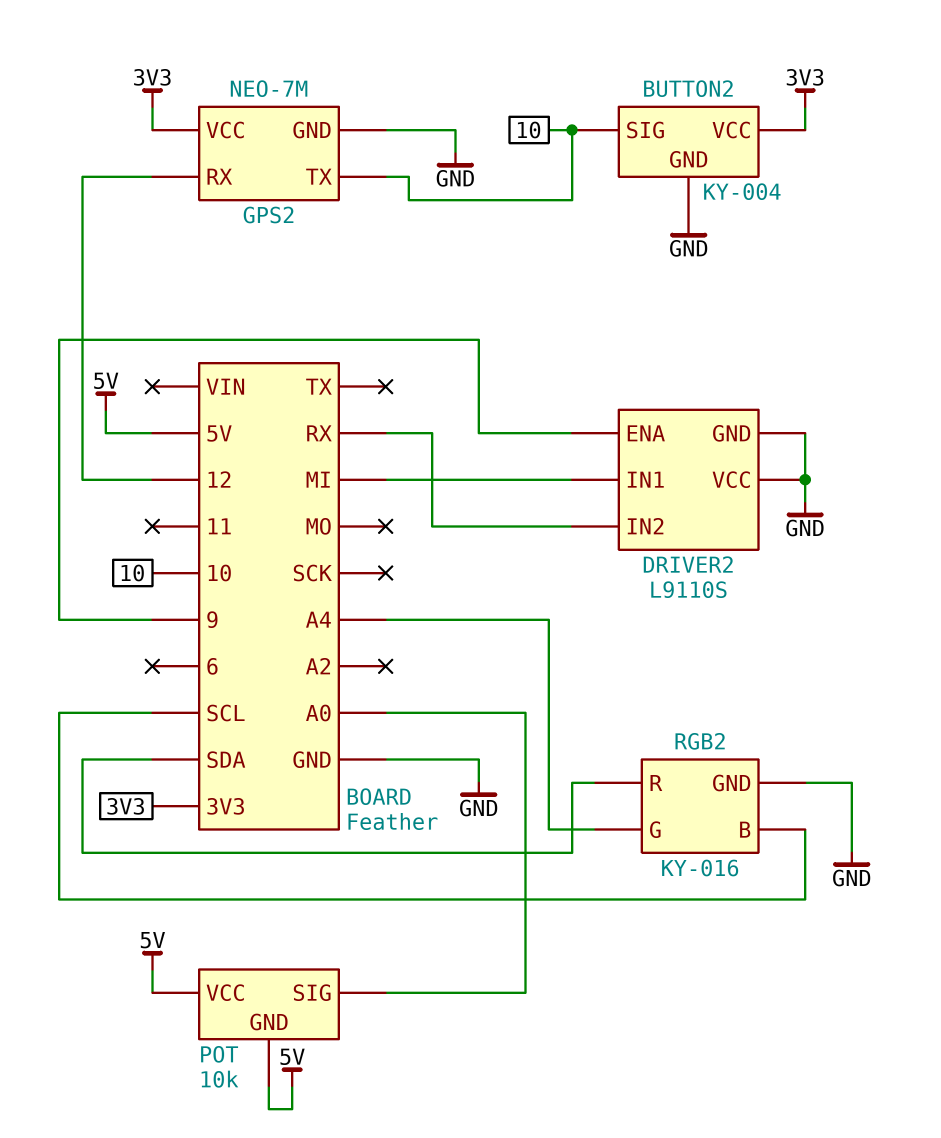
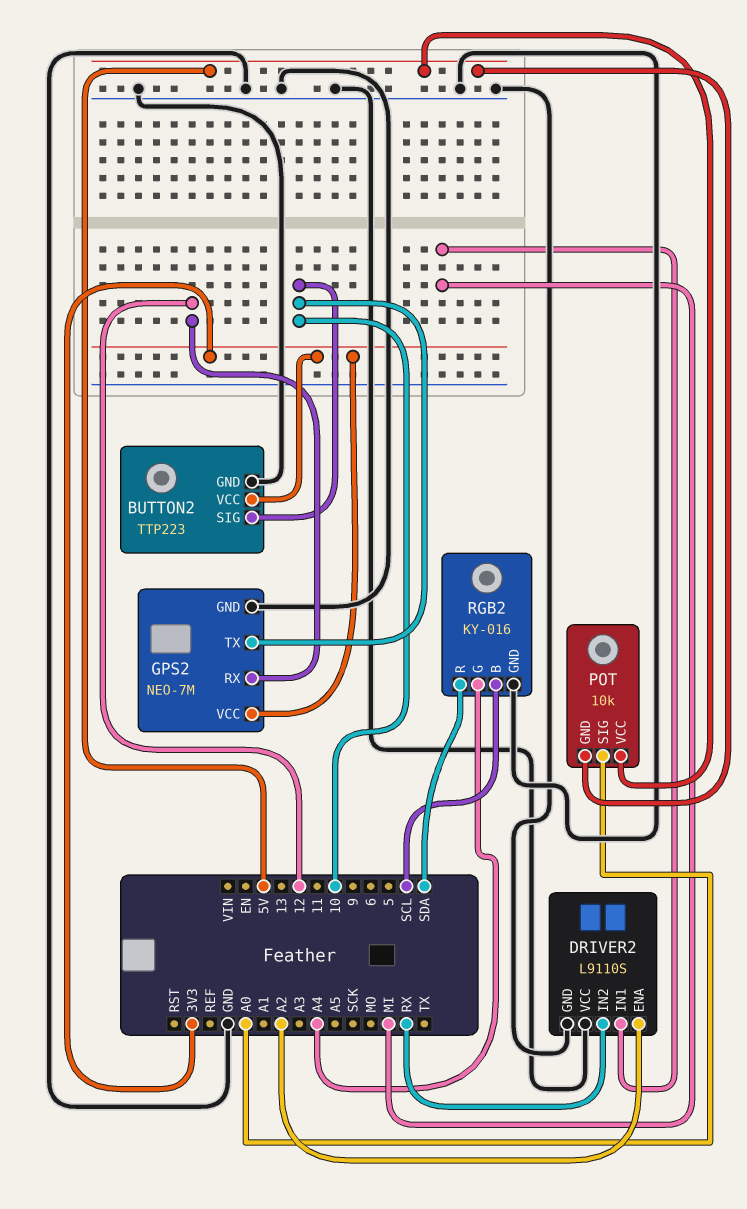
BUTTON2: KY-004 -> TTP223
DRIVER2 pin ENA: 9 -> A2

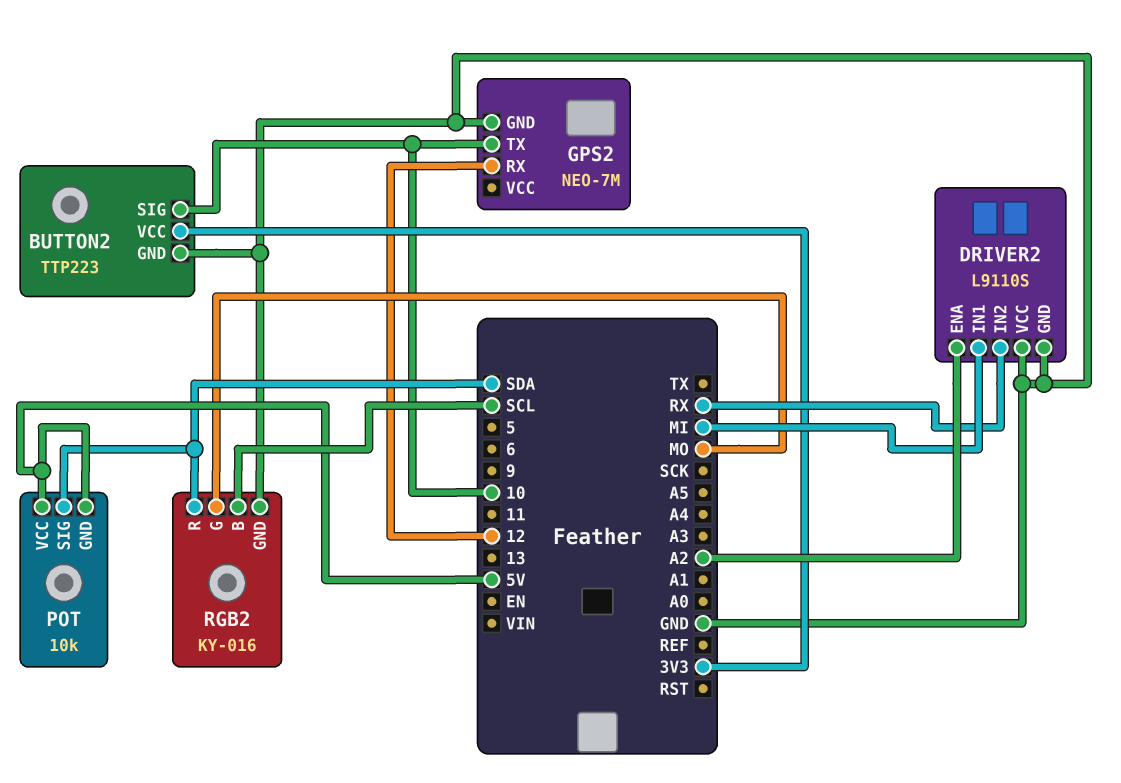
GPS2 pin VCC: 3V3 -> none
POT pin SIG: A0 -> SDA
RGB2 pin G: A4 -> MO

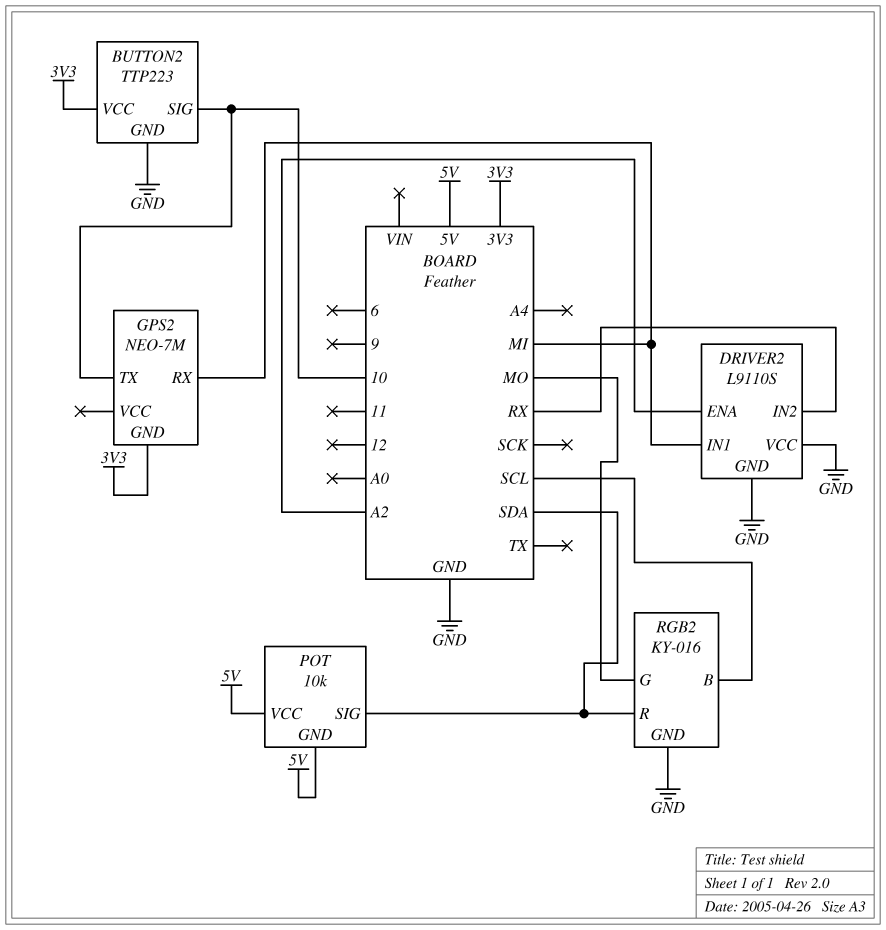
GPS2 pin GND: GND -> 3V3
GPS2 pin RX: 12 -> MI

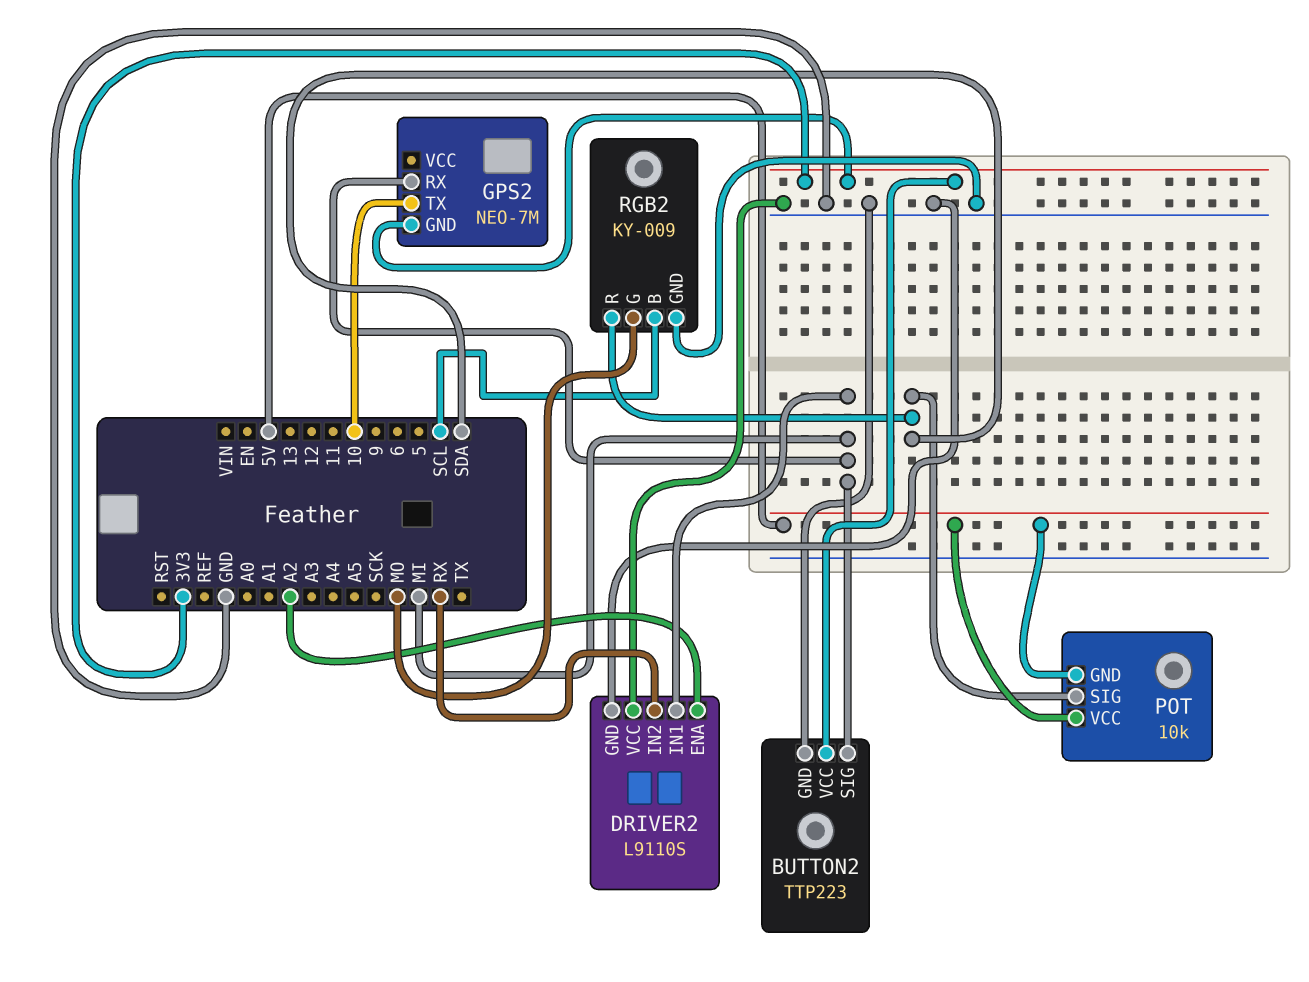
BUTTON2 pin SIG: 10 -> MI
RGB2: KY-016 -> KY-009

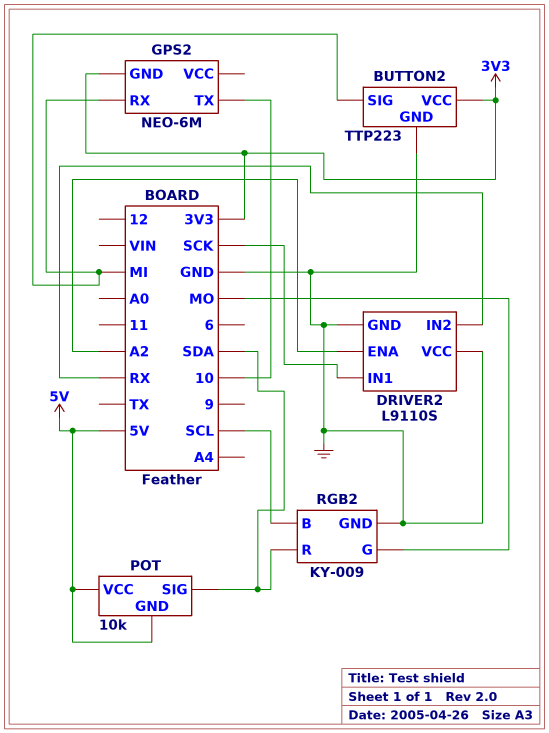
DRIVER2 pin IN1: MI -> SCK
GPS2: NEO-7M -> NEO-6M

